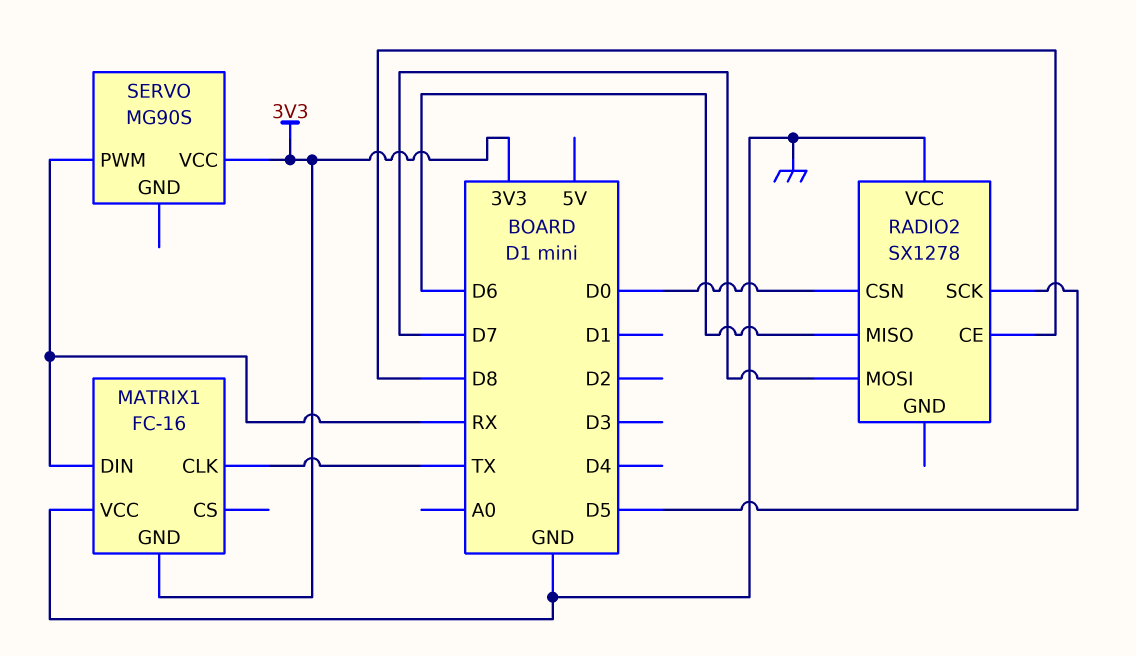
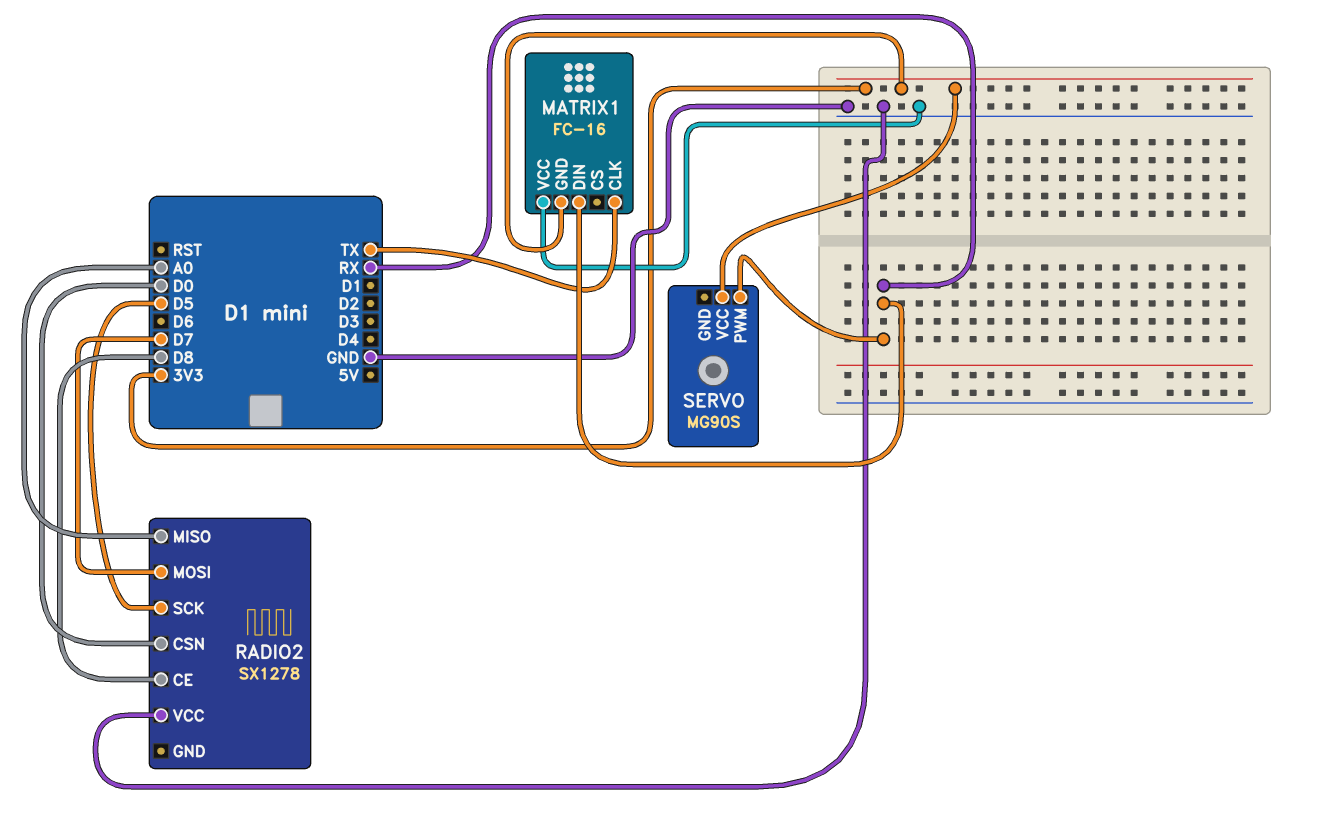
RADIO2 pin MISO: D6 -> A0

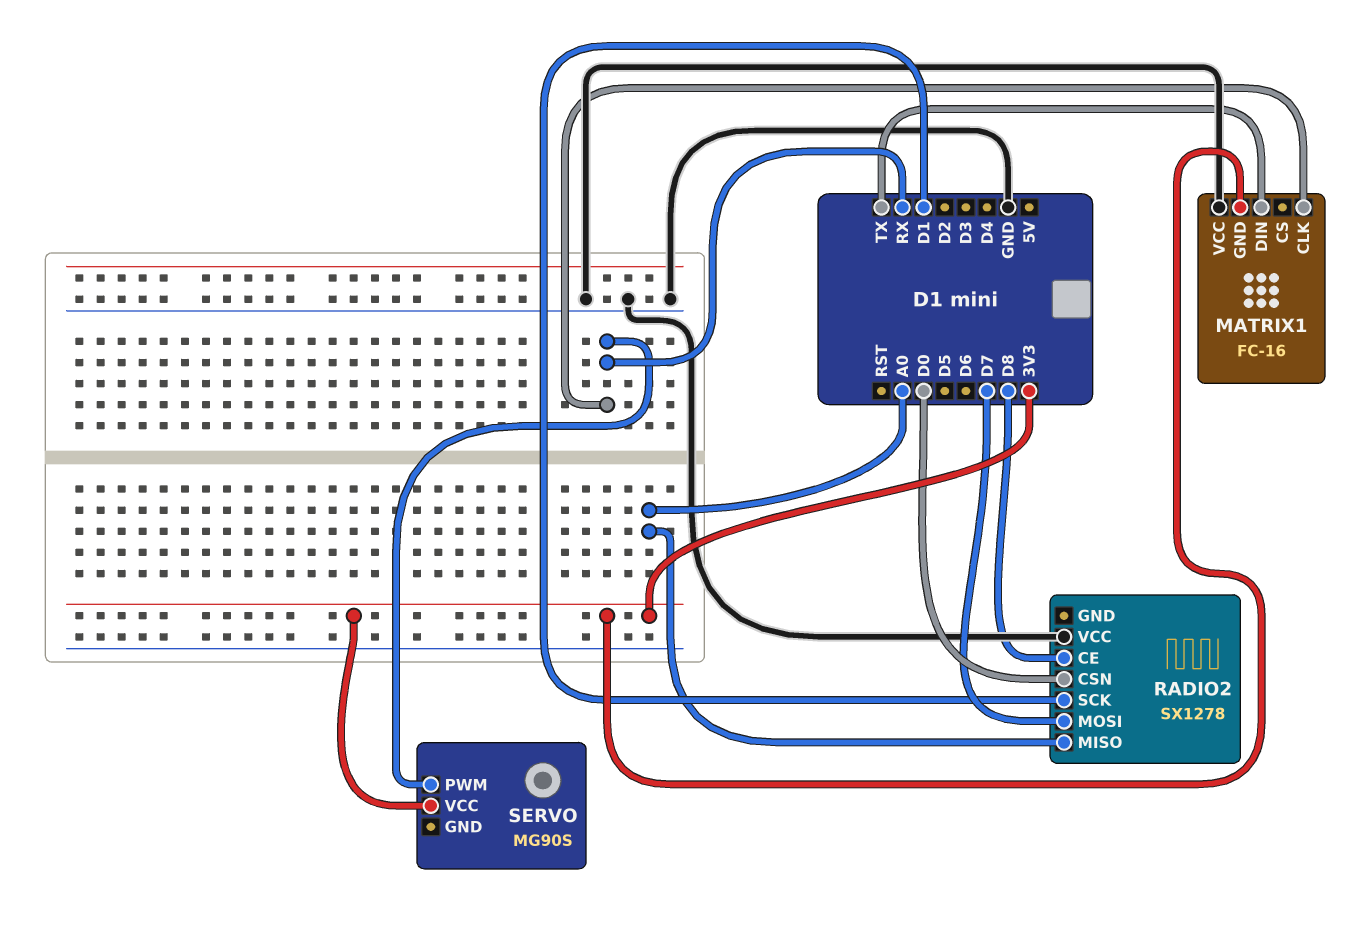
MATRIX1 pin CLK: TX -> RX
MATRIX1 pin DIN: RX -> TX
RADIO2 pin SCK: D5 -> D1

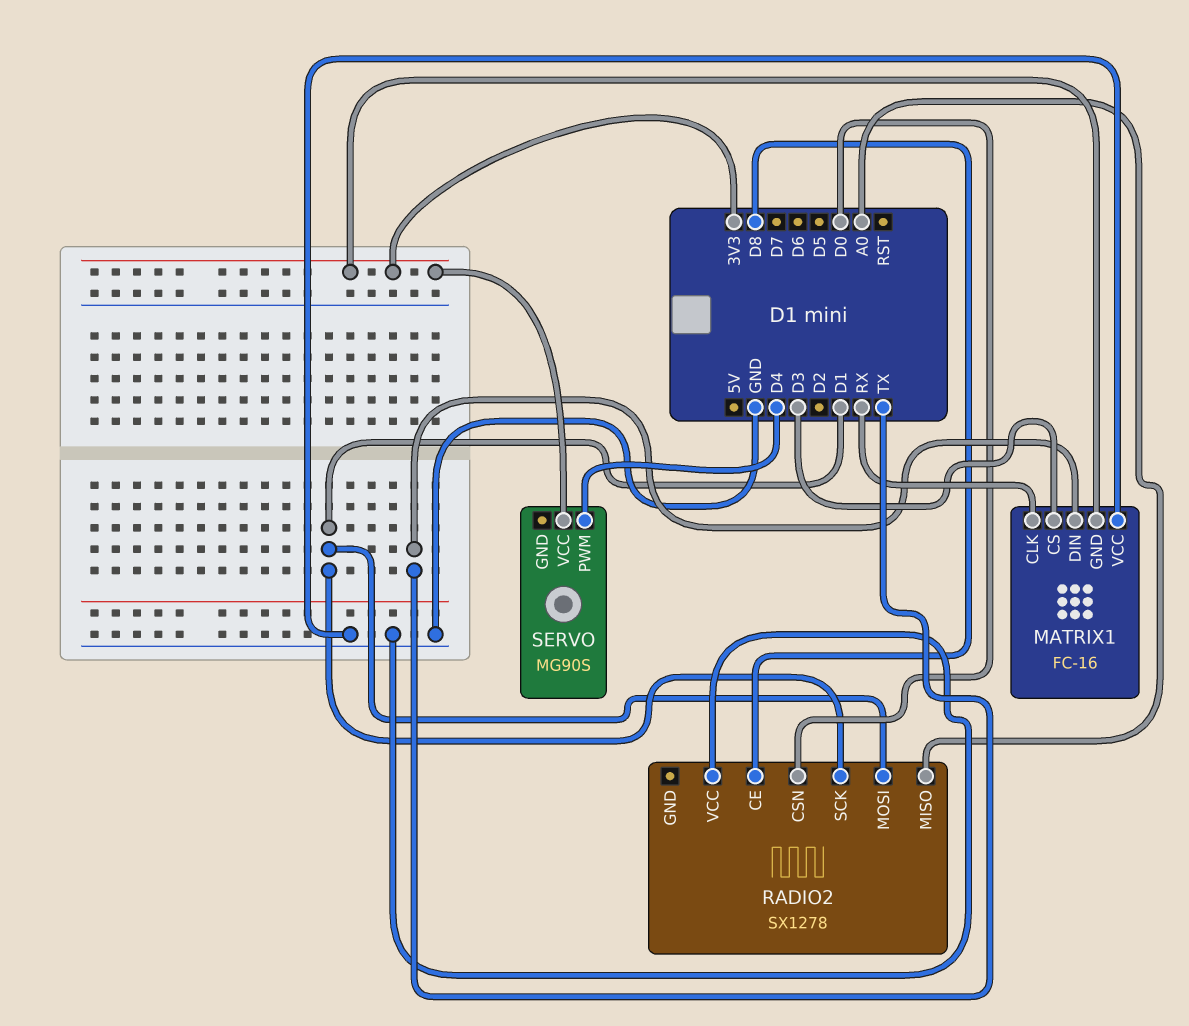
MATRIX1 pin CS: none -> D3
RADIO2 pin MOSI: D7 -> D1
SERVO pin PWM: RX -> D4

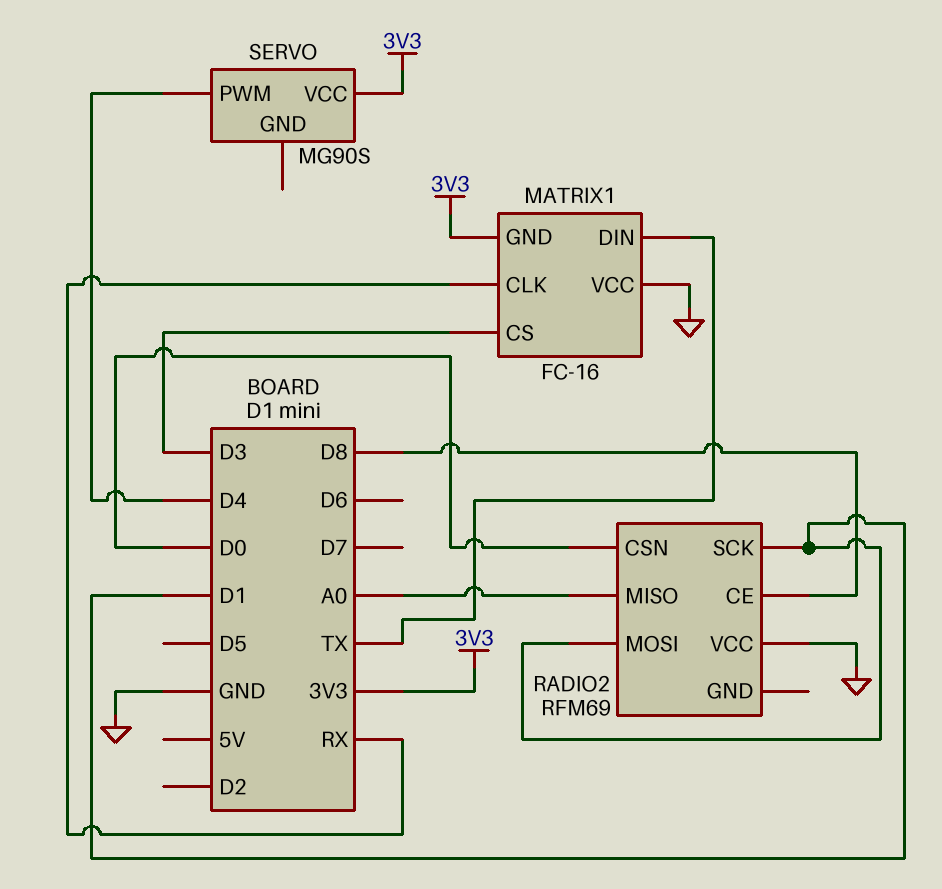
RADIO2: SX1278 -> RFM69

